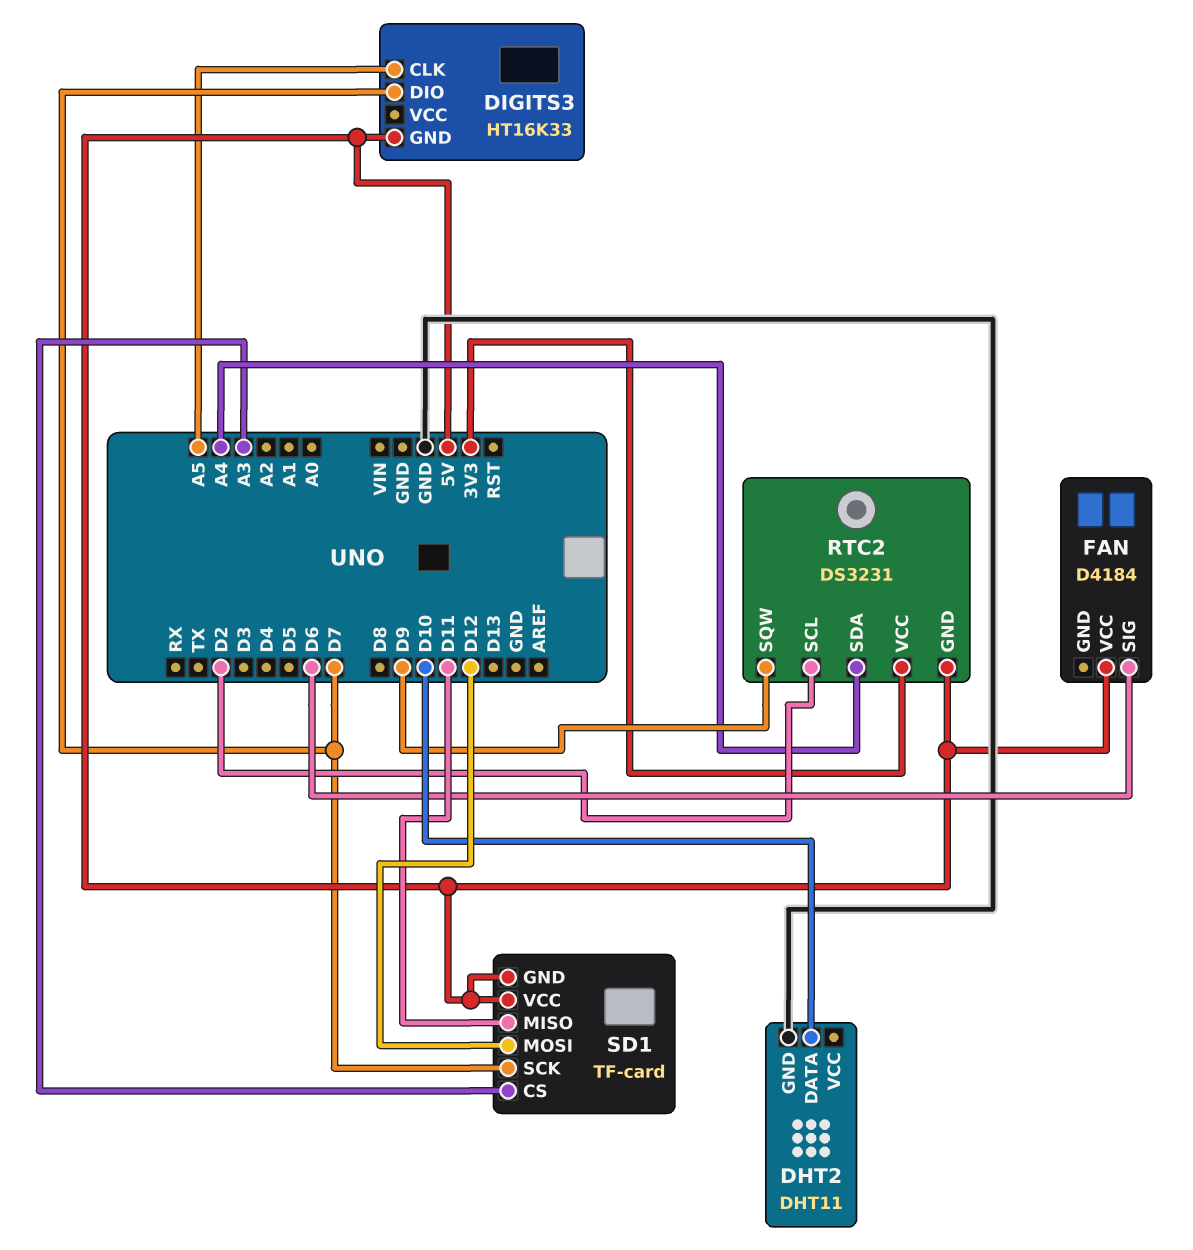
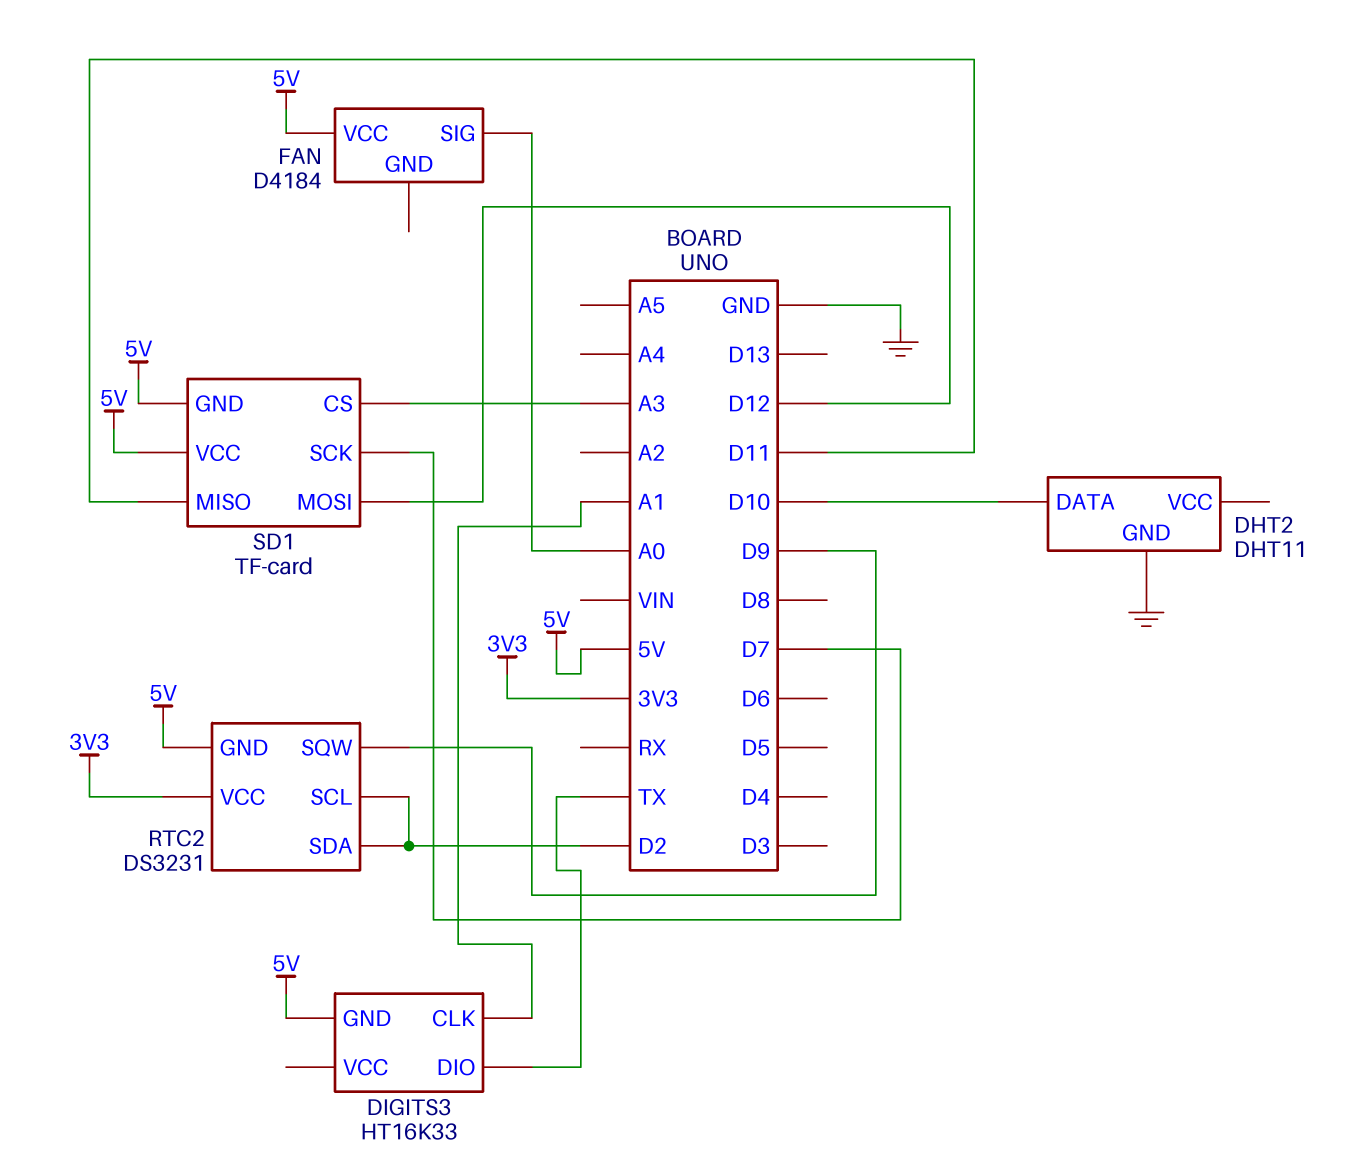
DIGITS3 pin CLK: A5 -> A1
DIGITS3 pin DIO: D7 -> TX
FAN pin SIG: D6 -> A0
RTC2 pin SDA: A4 -> D2

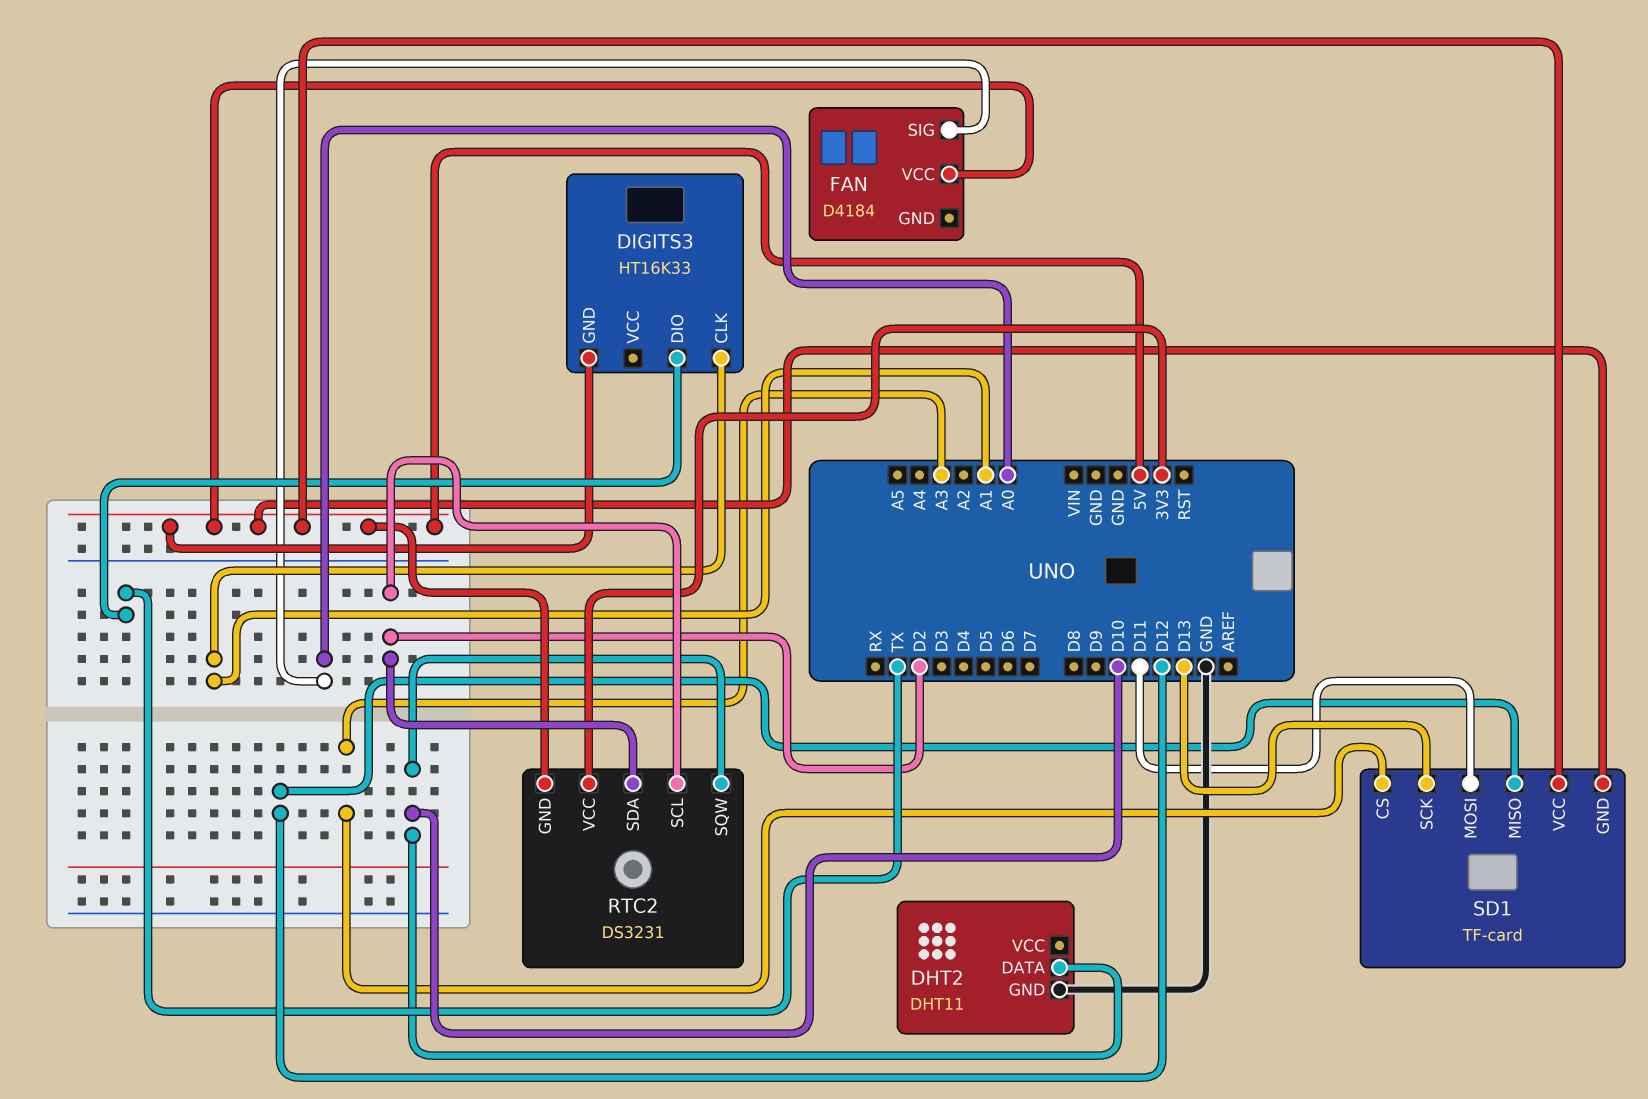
RTC2 pin SQW: D9 -> D10
SD1 pin MISO: D11 -> D12
SD1 pin MOSI: D12 -> D11
SD1 pin SCK: D7 -> D13

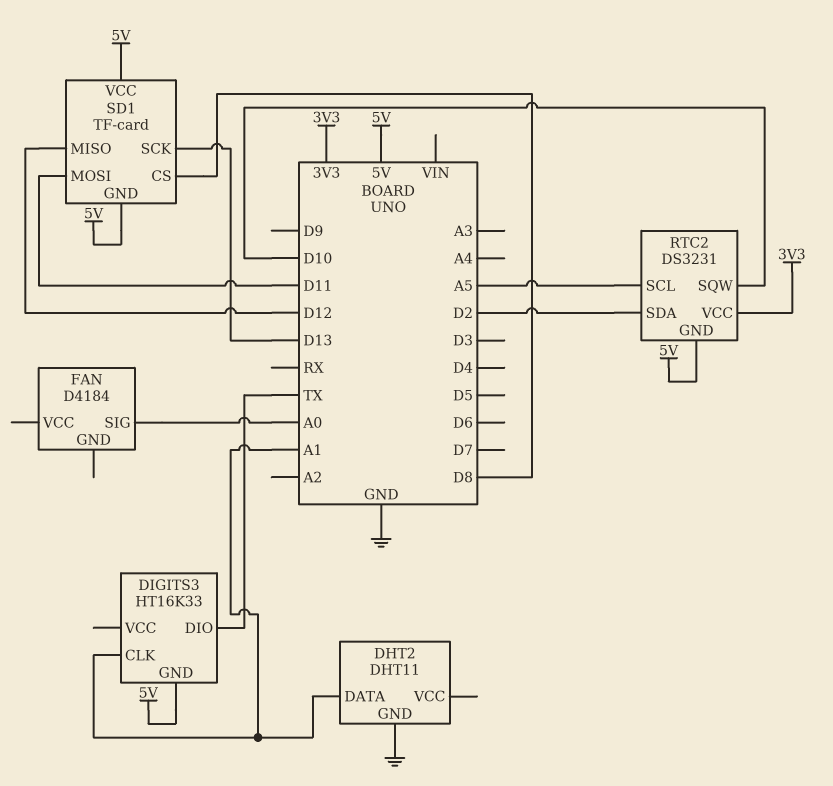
DHT2 pin DATA: D10 -> A1
FAN pin VCC: 5V -> none
RTC2 pin SCL: D2 -> A5
SD1 pin CS: A3 -> D8

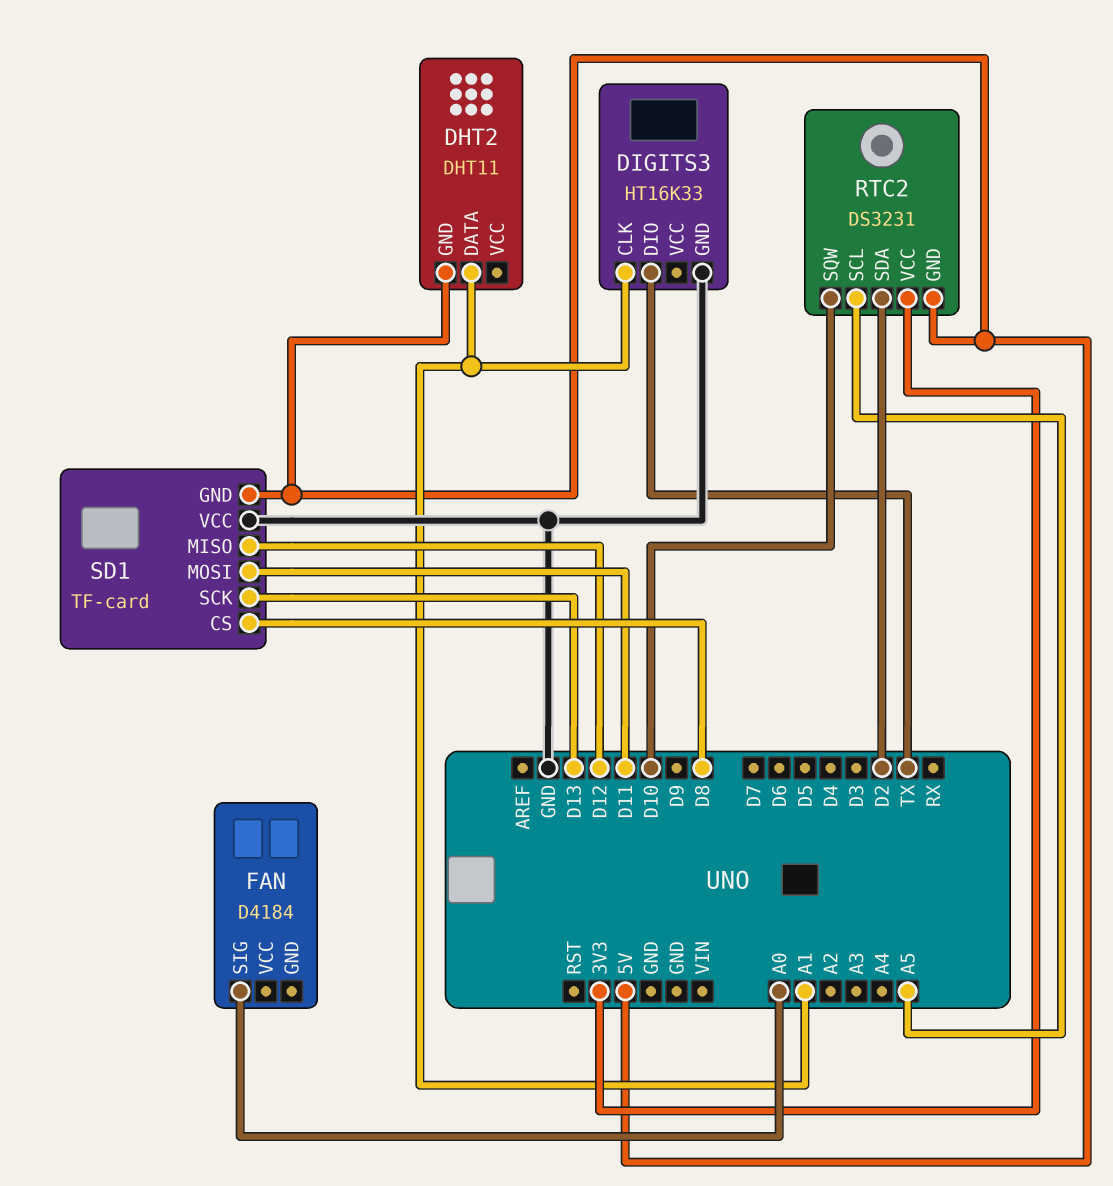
DHT2 pin GND: GND -> 5V
DIGITS3 pin GND: 5V -> GND
SD1 pin VCC: 5V -> GND

